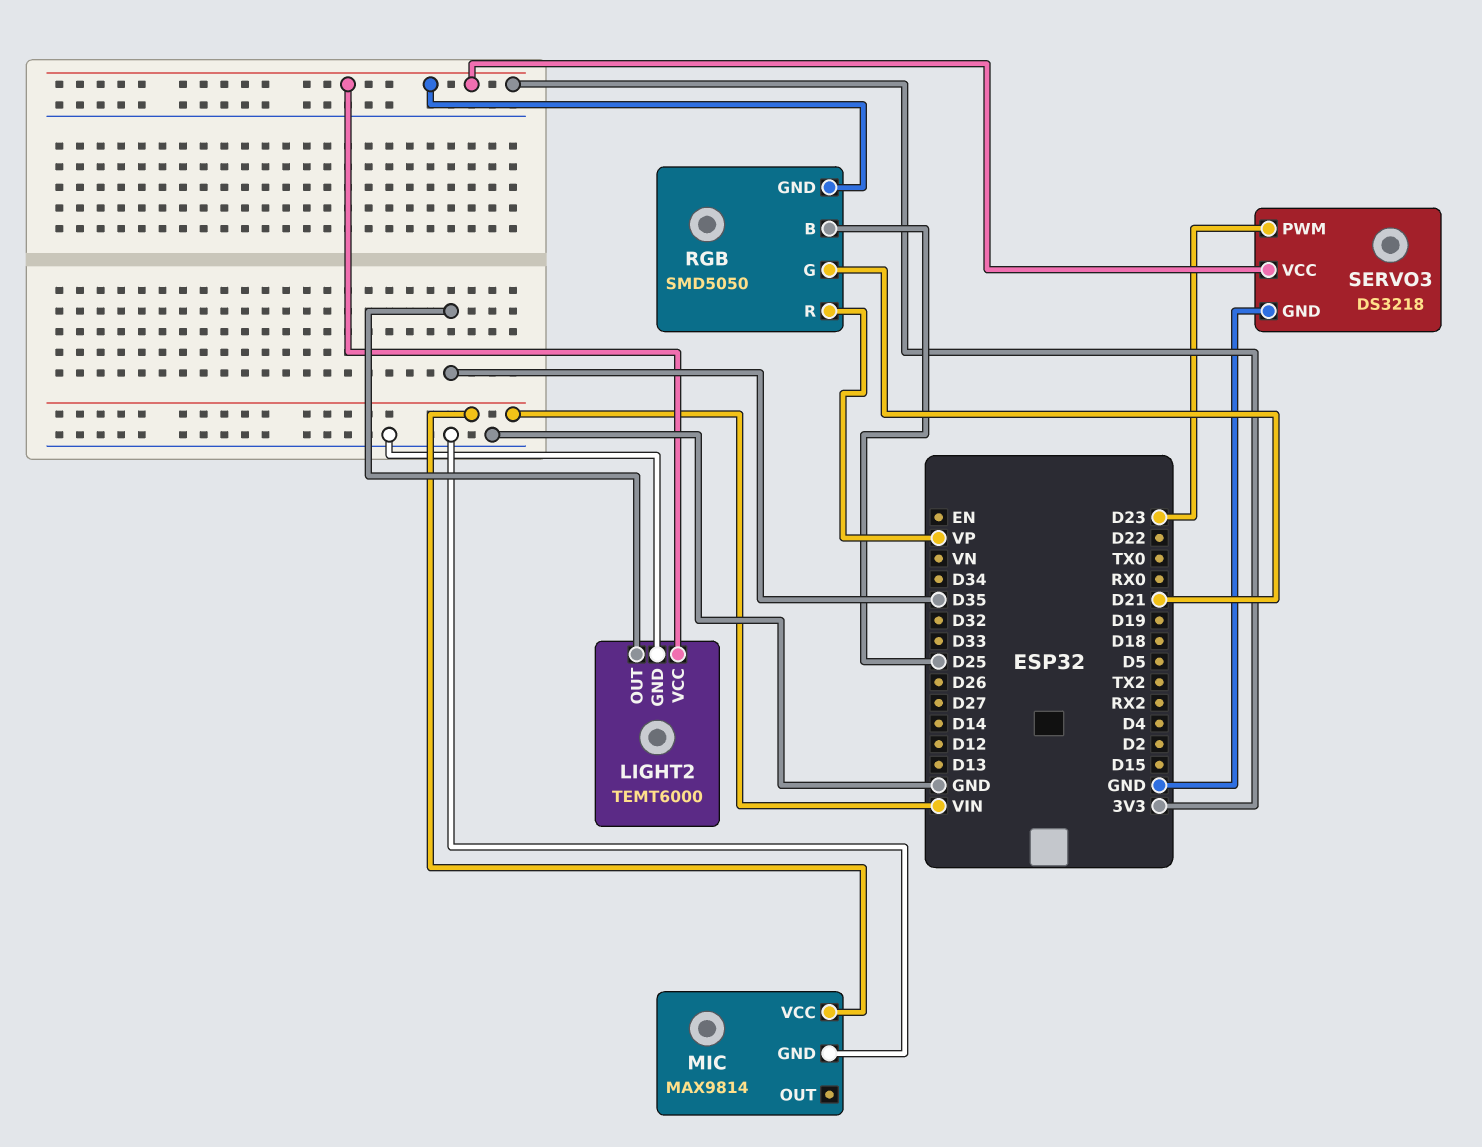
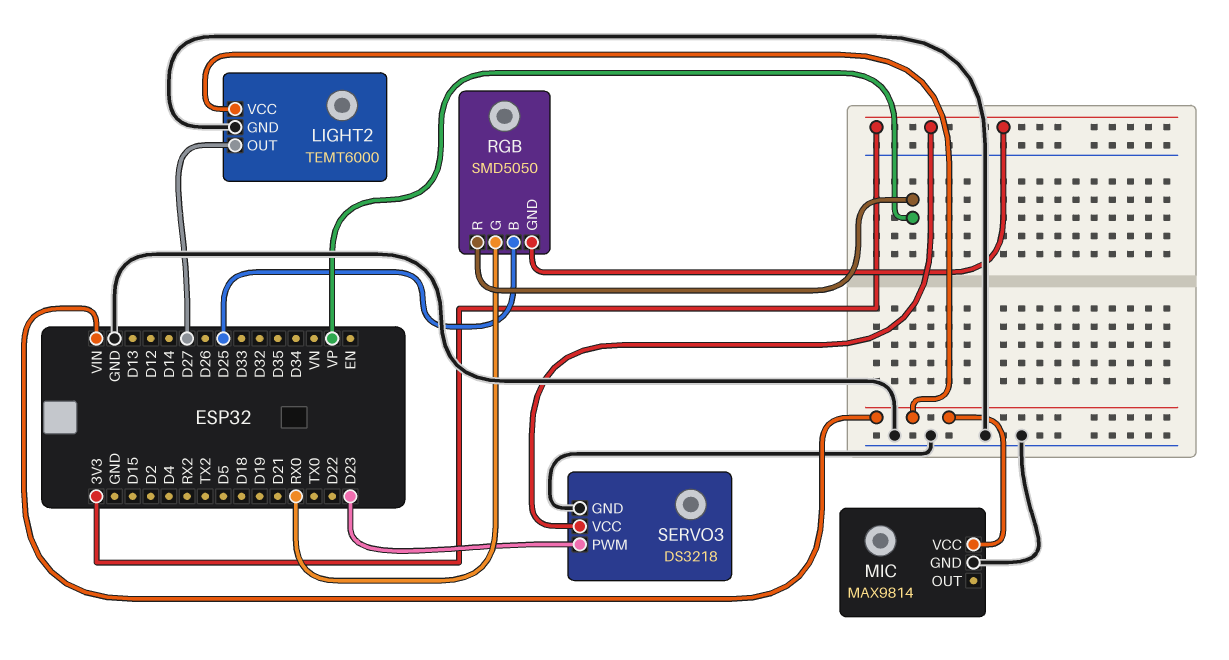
LIGHT2 pin OUT: D35 -> D27
LIGHT2 pin VCC: 3V3 -> VIN
RGB pin G: D21 -> RX0

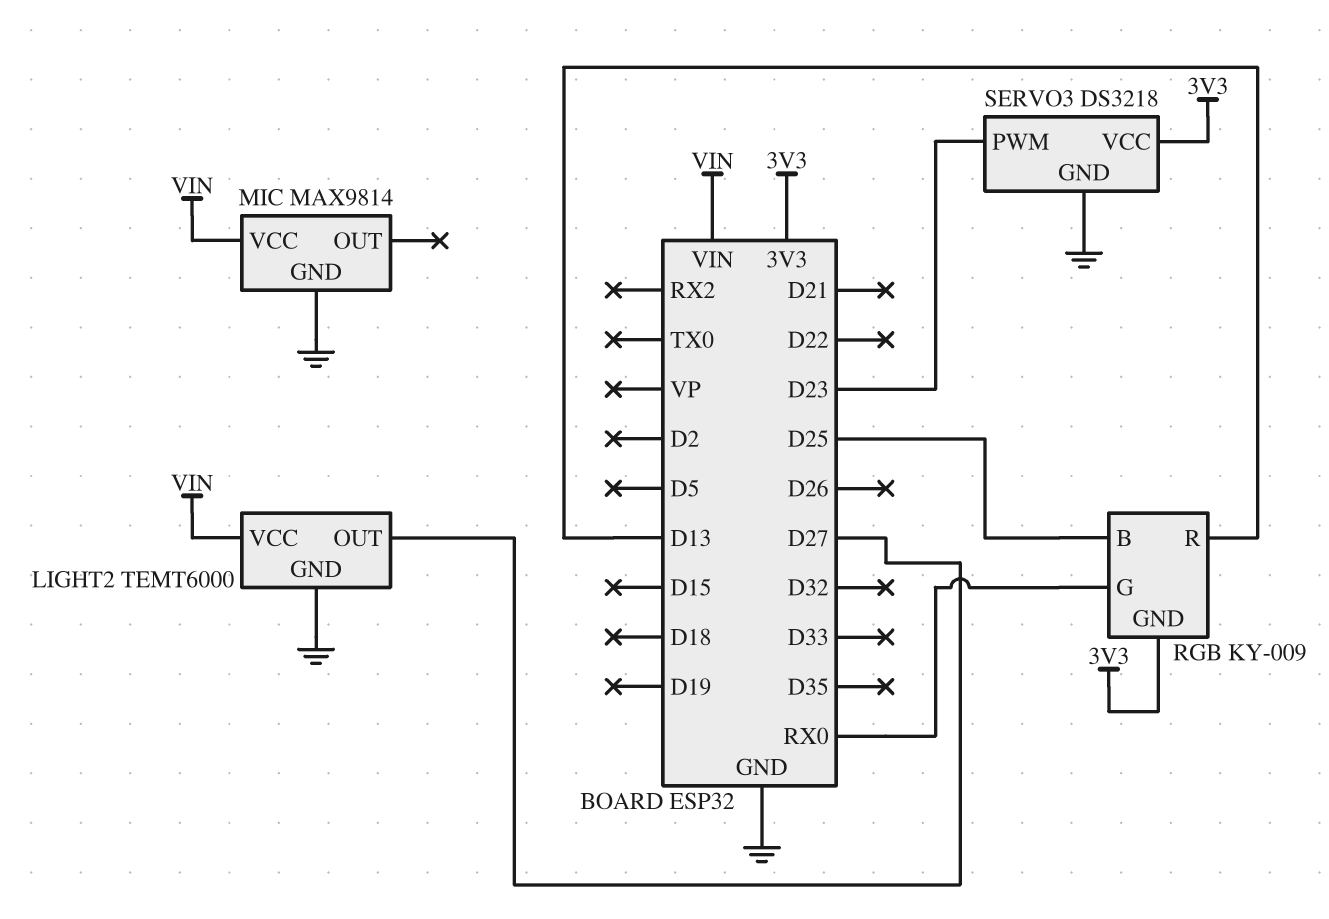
RGB: SMD5050 -> KY-009
RGB pin R: VP -> D13

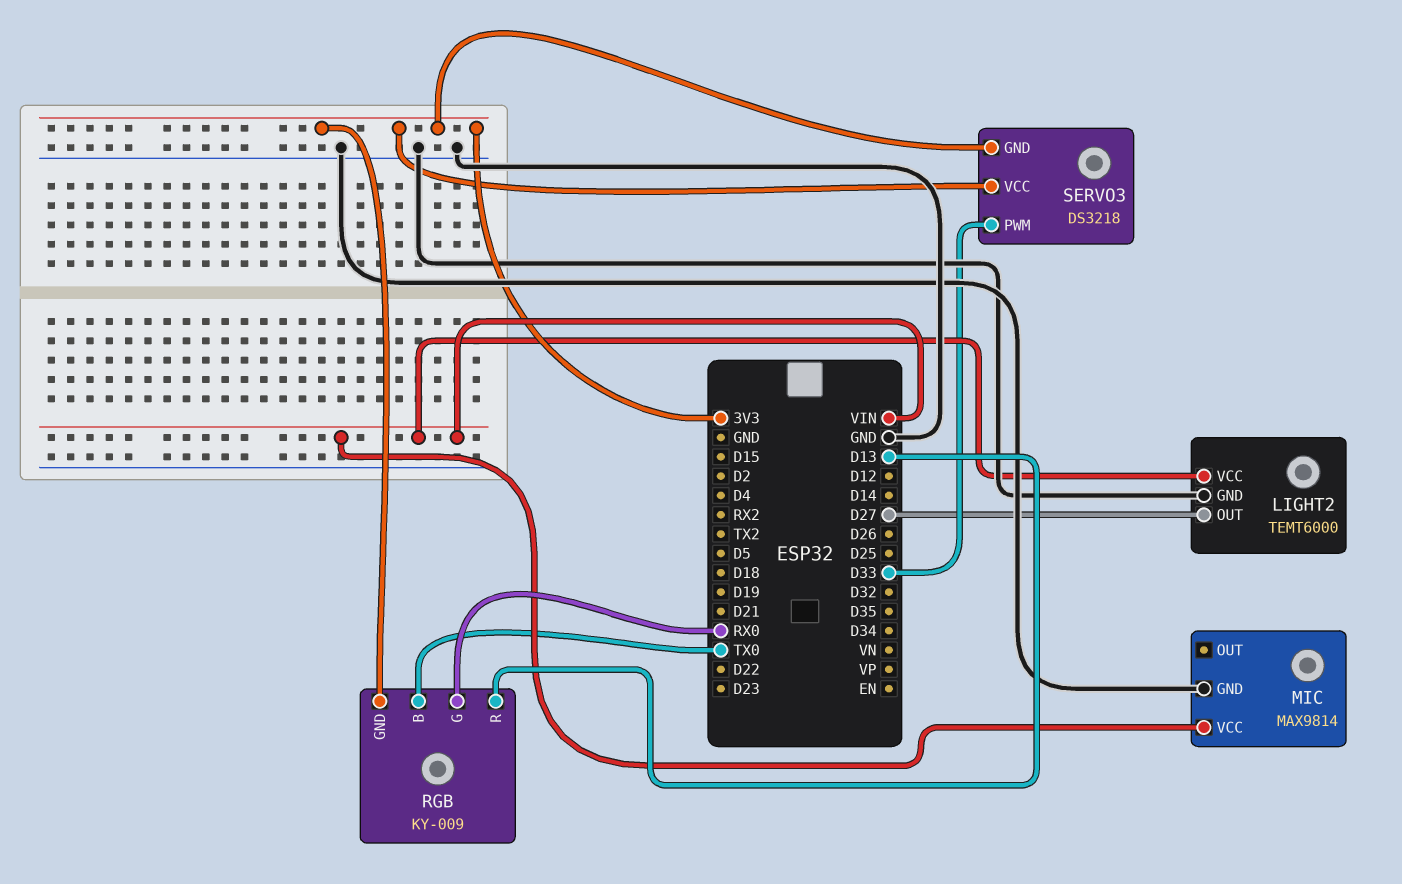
RGB pin B: D25 -> TX0
SERVO3 pin GND: GND -> 3V3
SERVO3 pin PWM: D23 -> D33

